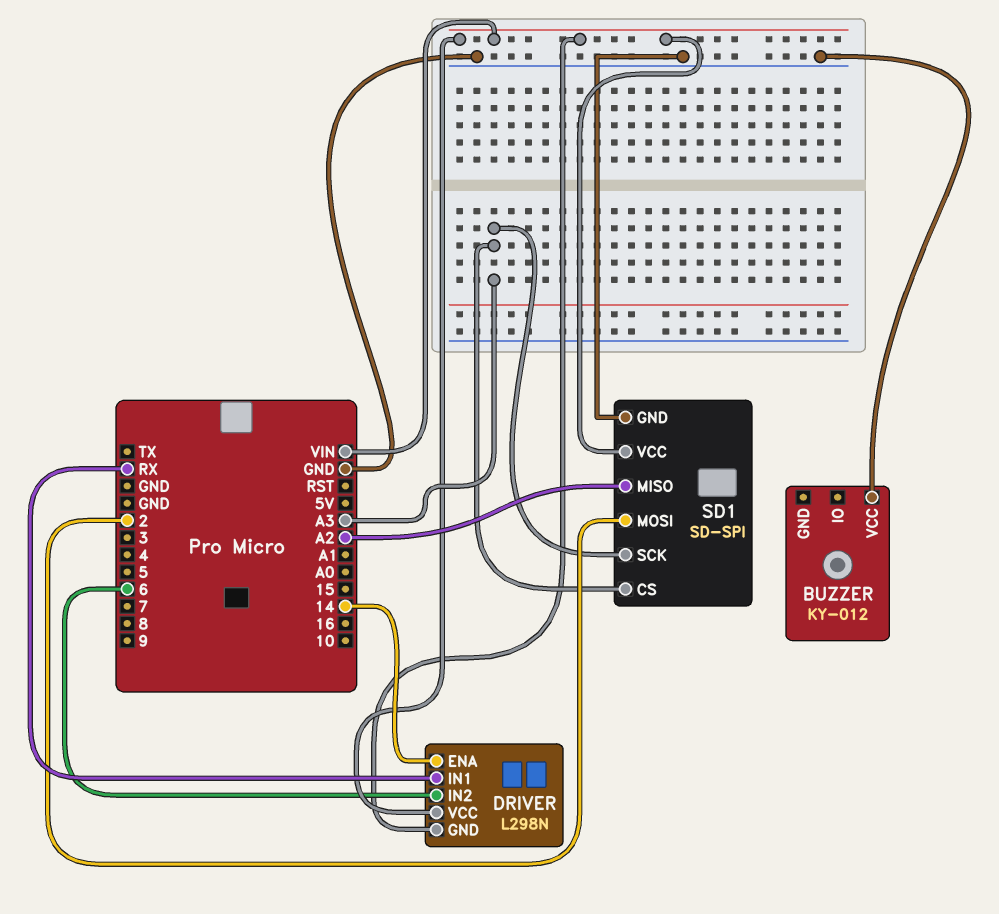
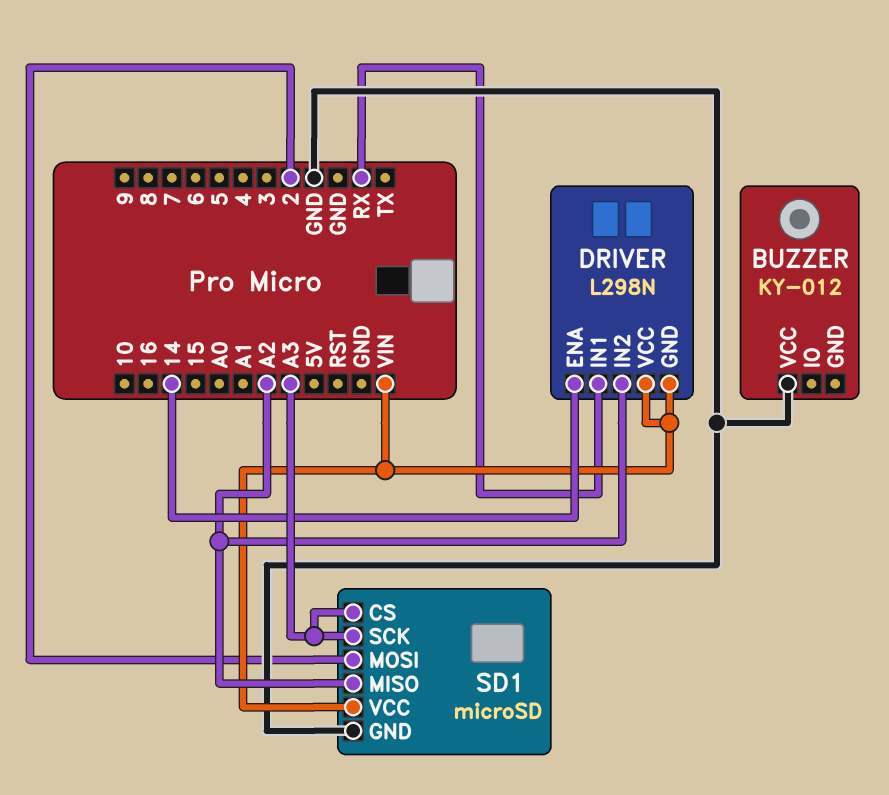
DRIVER pin IN2: 6 -> A2
SD1: SD-SPI -> microSD

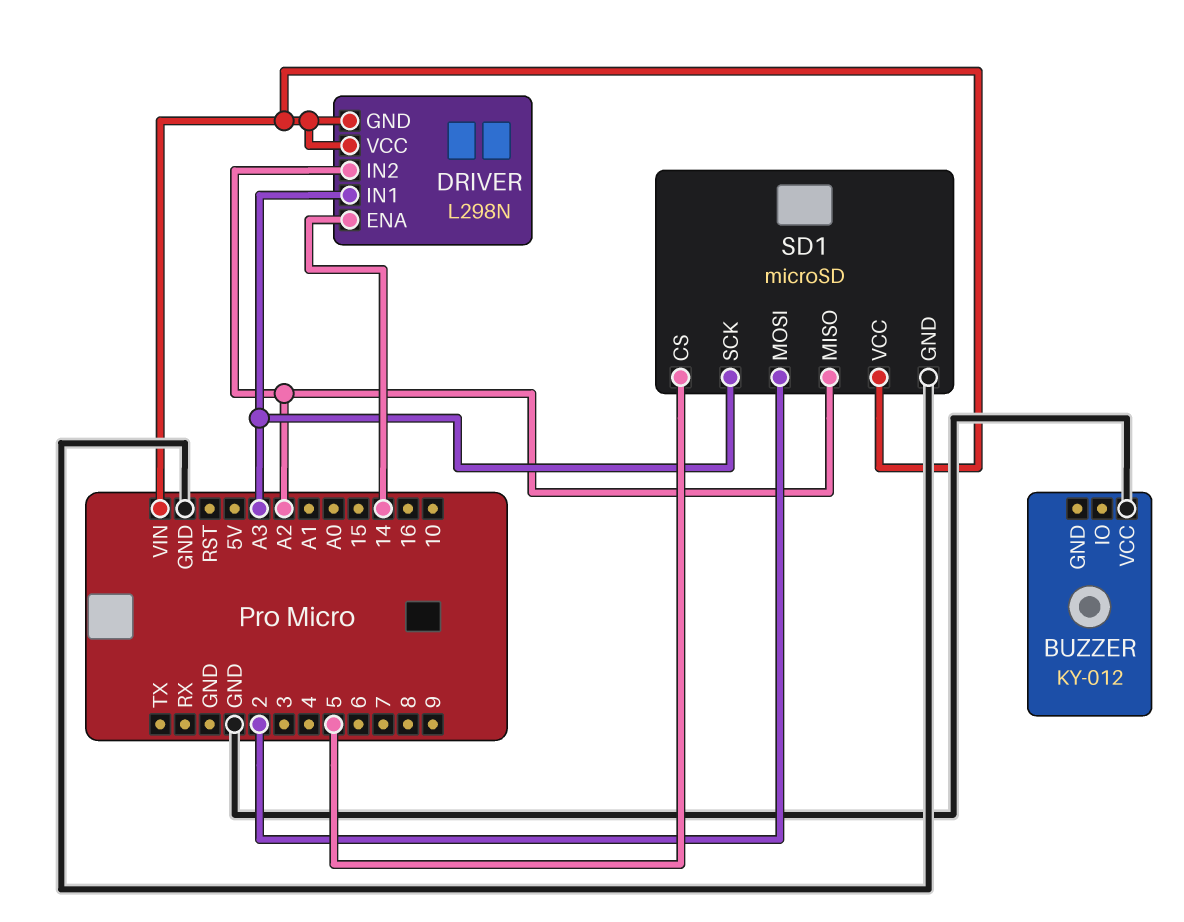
DRIVER pin IN1: RX -> A3
SD1 pin CS: A3 -> 5

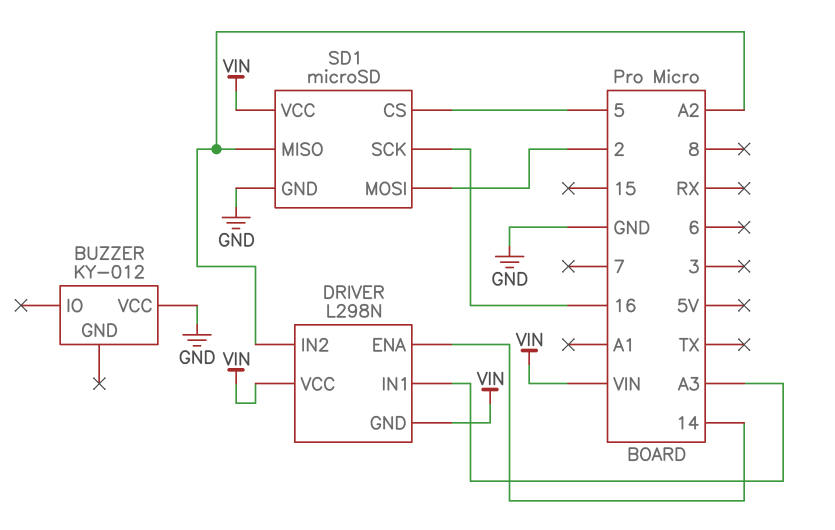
SD1 pin SCK: A3 -> 16

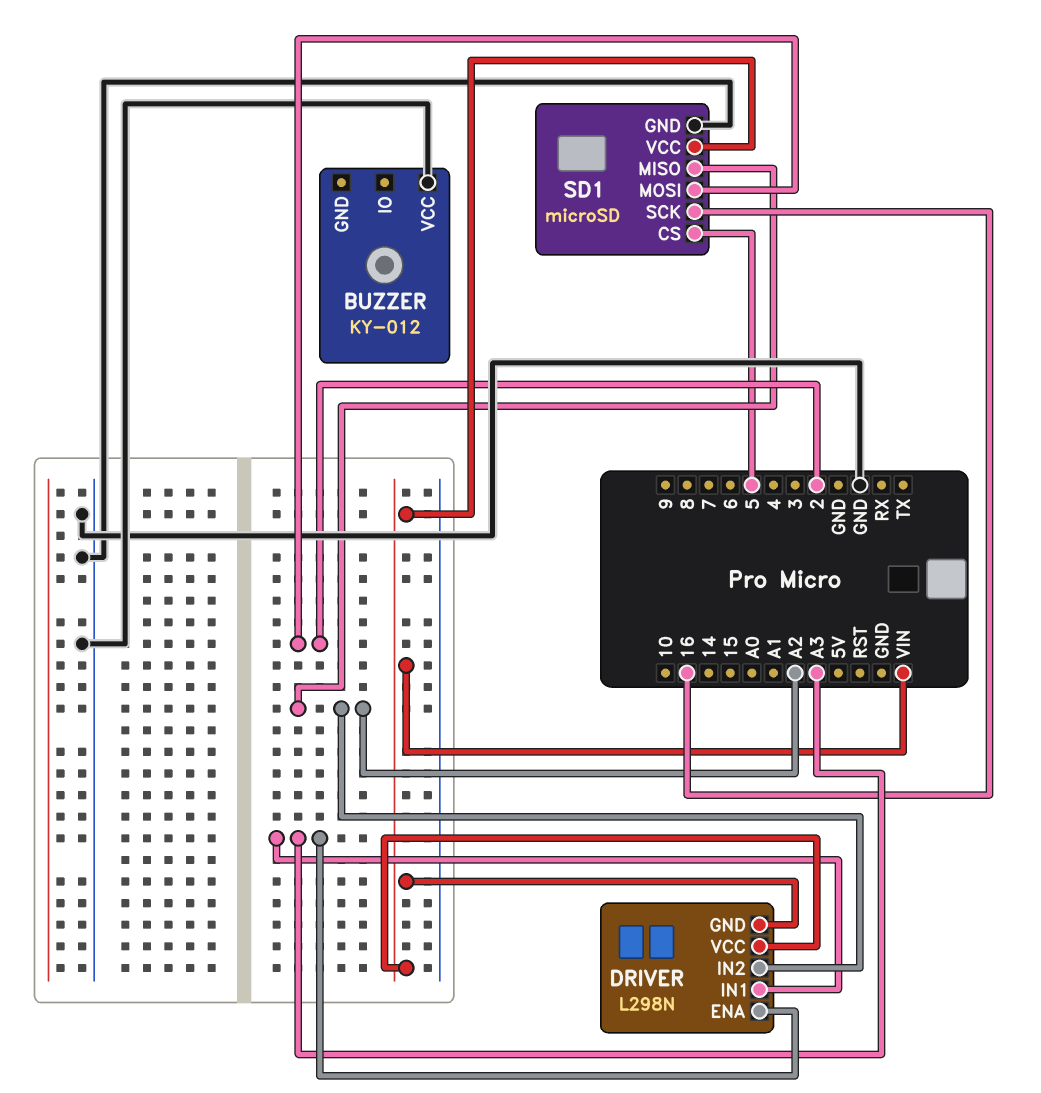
DRIVER pin ENA: 14 -> A3

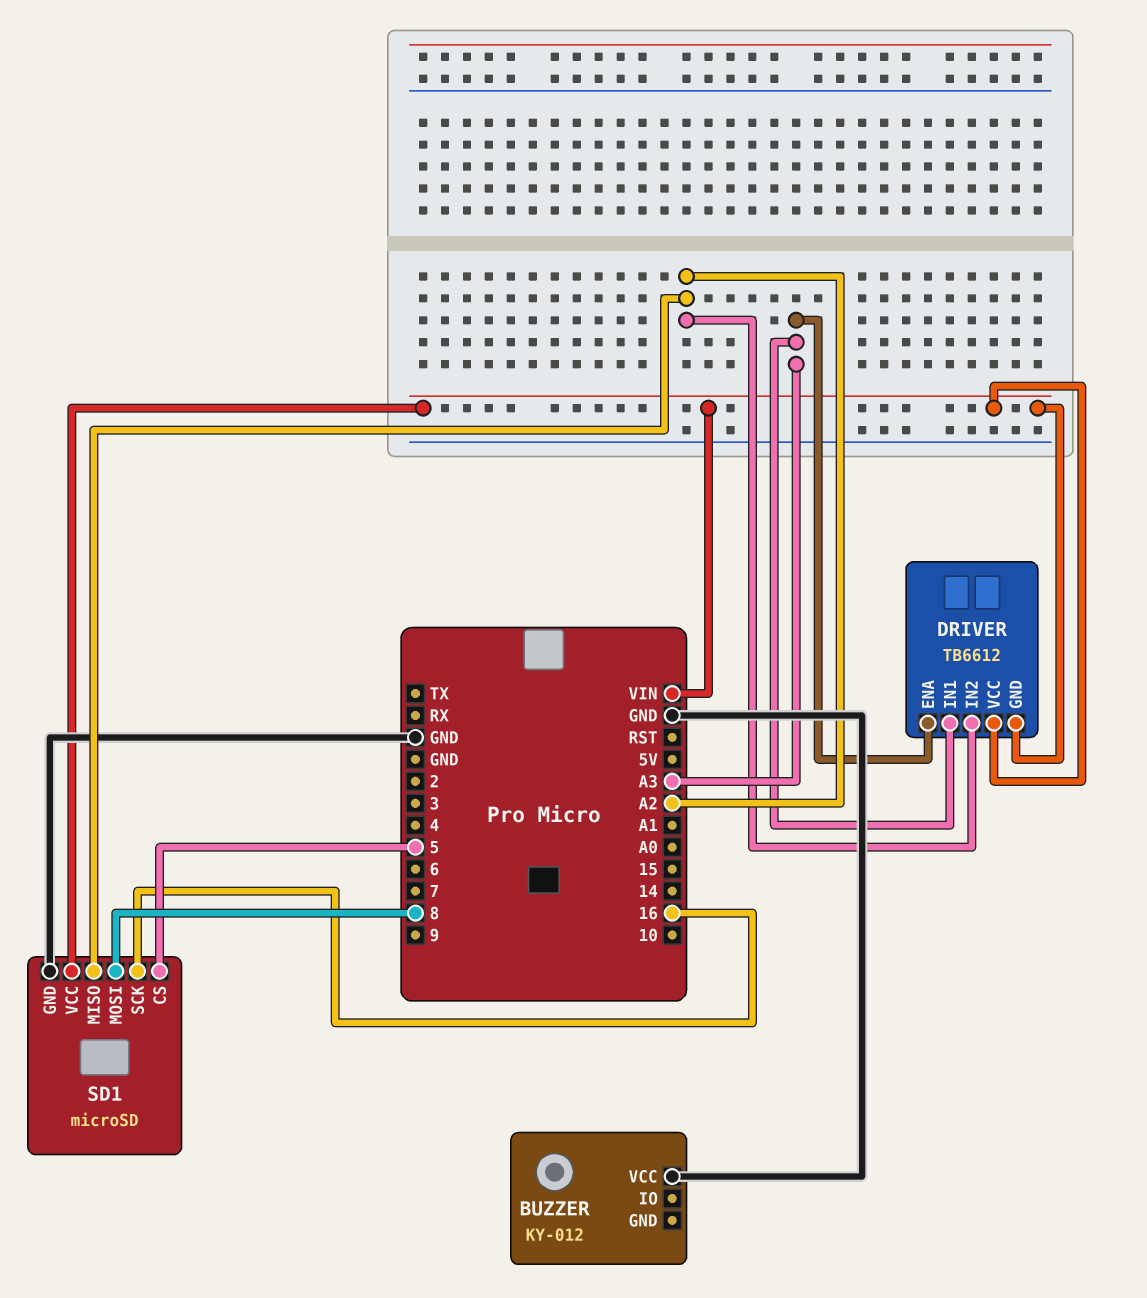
DRIVER: L298N -> TB6612
SD1 pin MOSI: 2 -> 8

